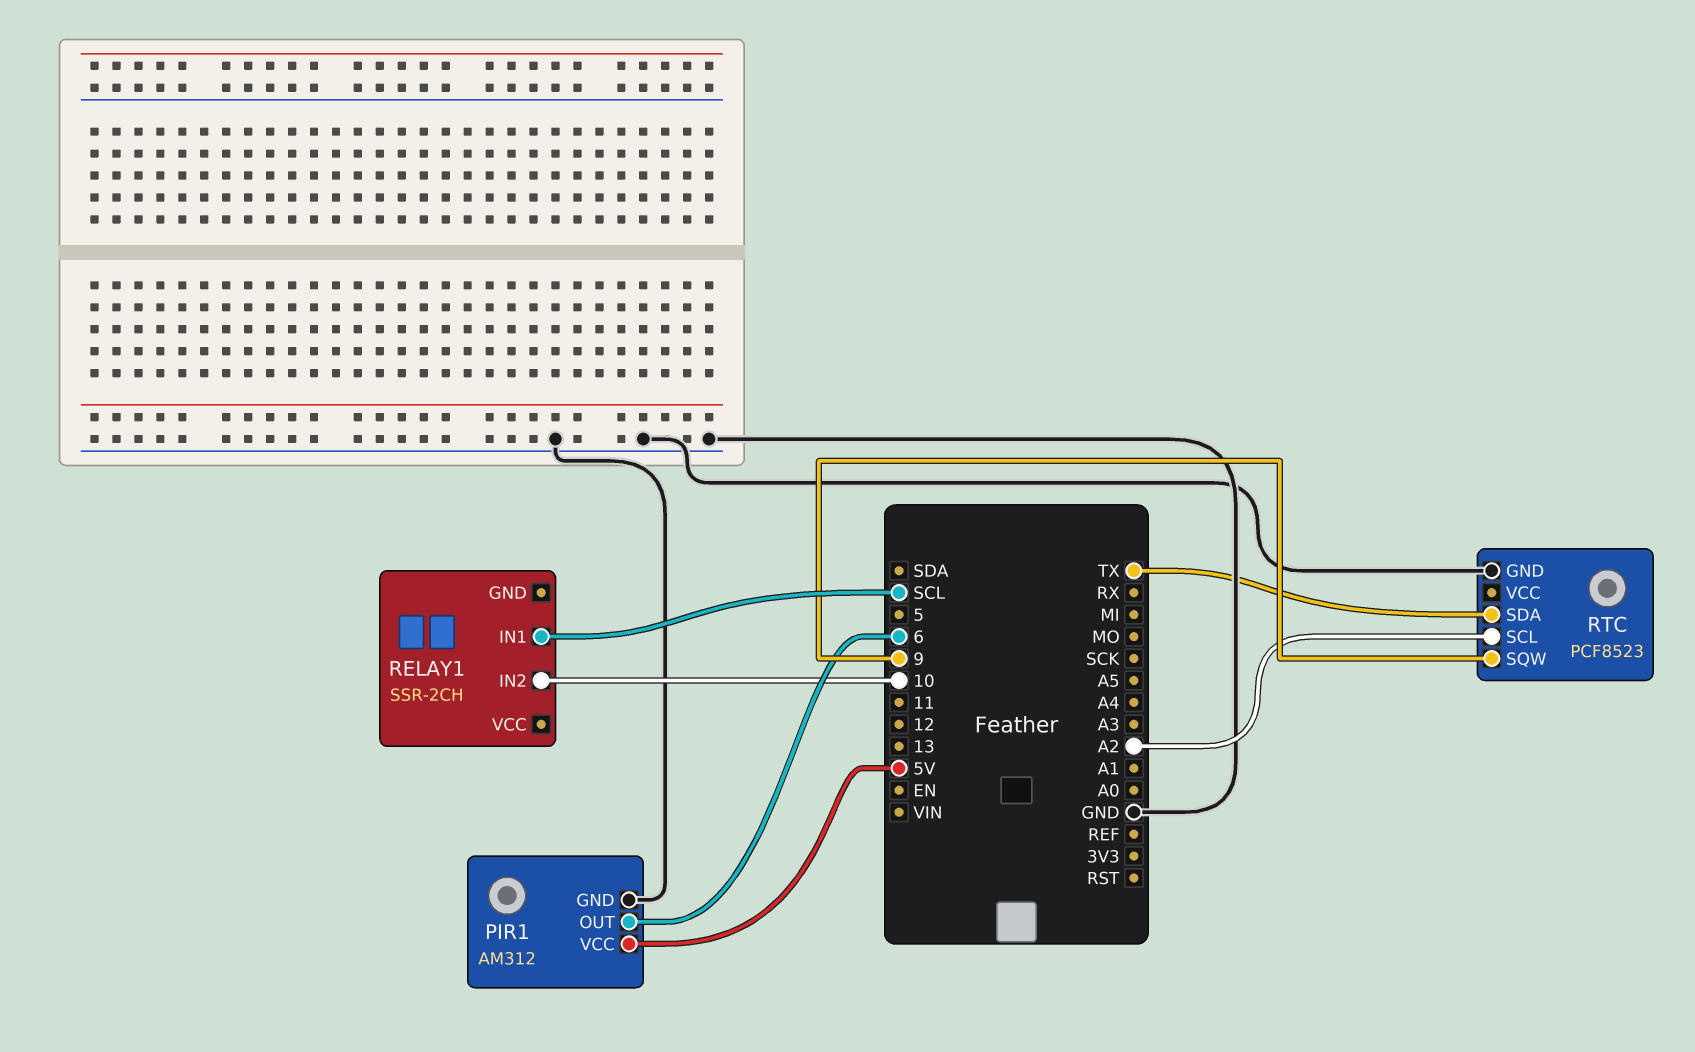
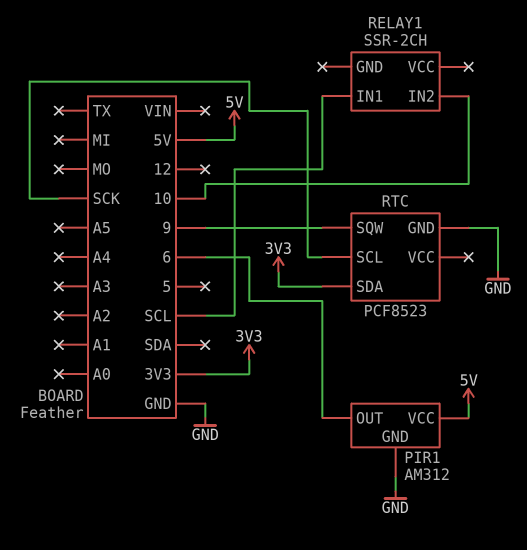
RTC pin SCL: A2 -> SCK
RTC pin SDA: TX -> 3V3

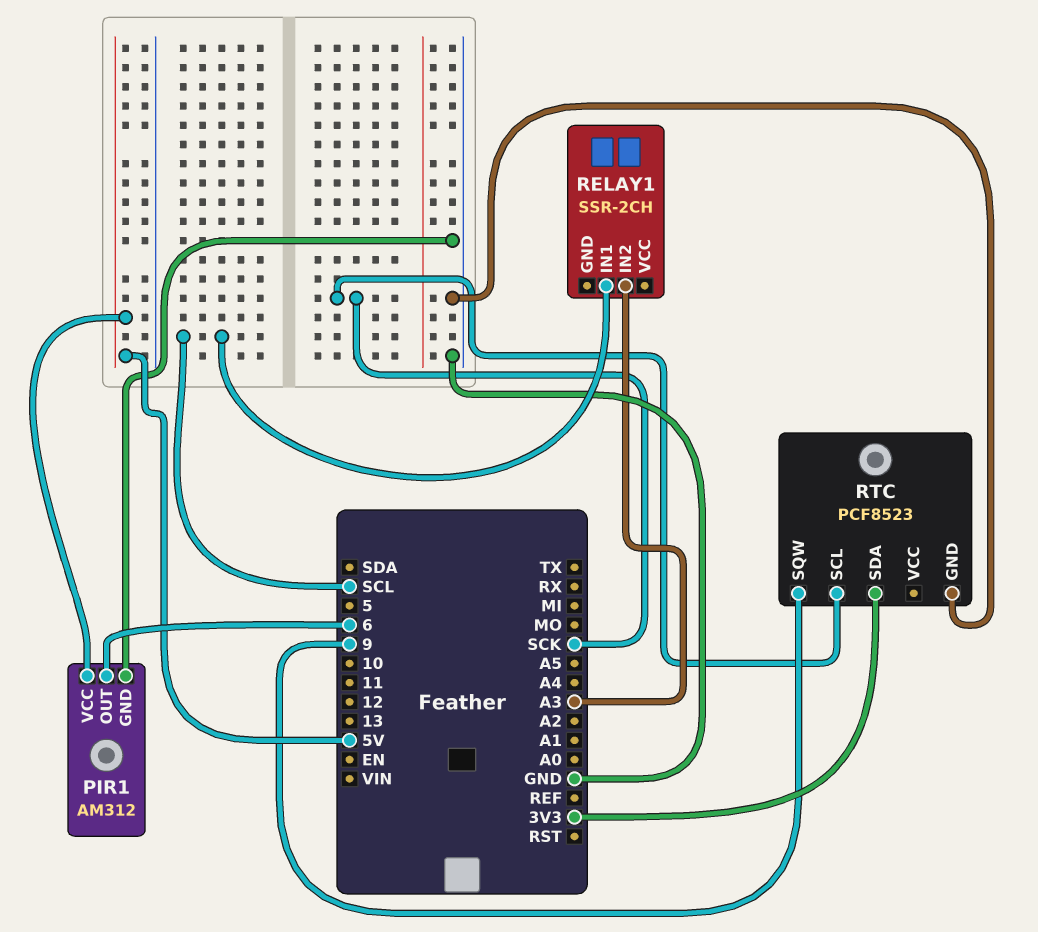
RELAY1 pin IN2: 10 -> A3

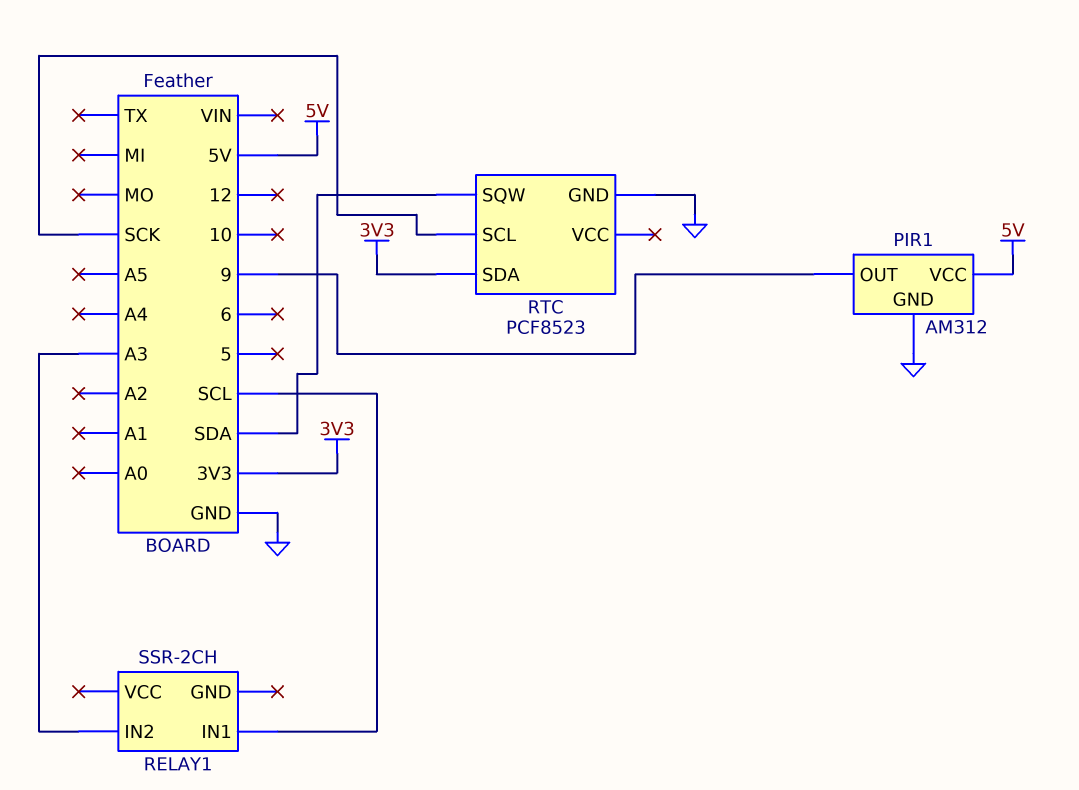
PIR1 pin OUT: 6 -> 9
RTC pin SQW: 9 -> SDA

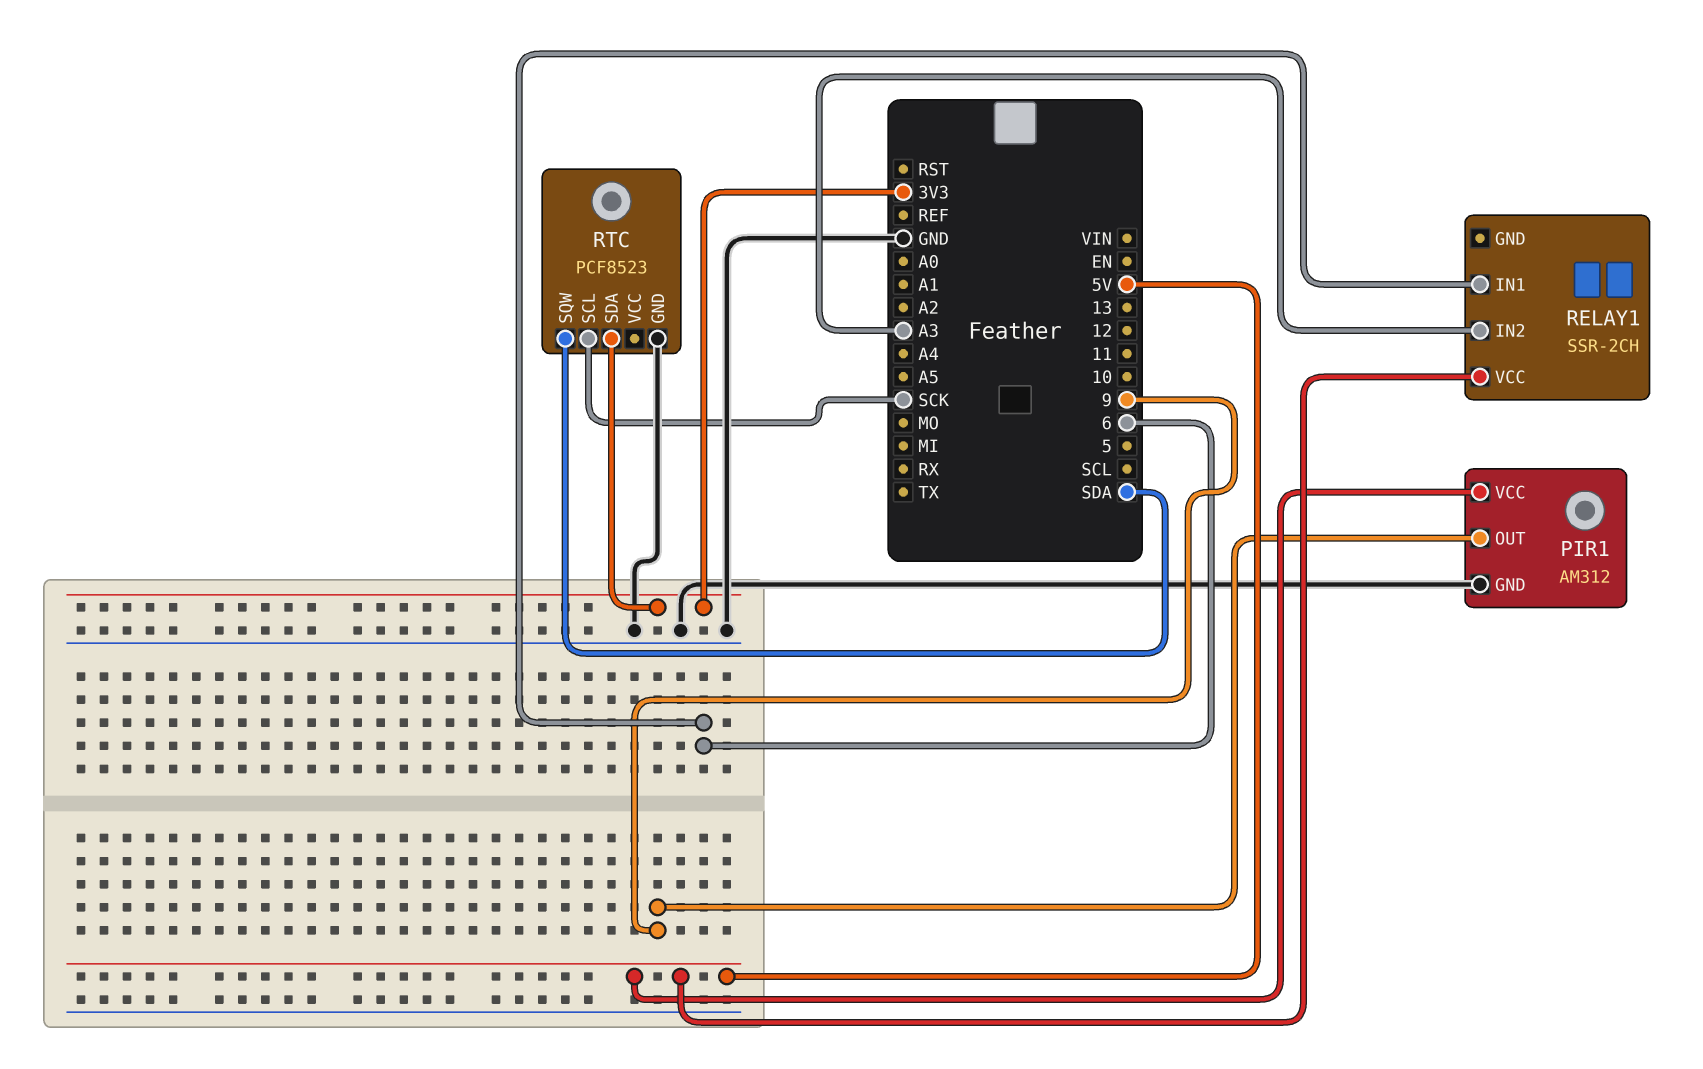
RELAY1 pin IN1: SCL -> 6
RELAY1 pin VCC: none -> 5V

